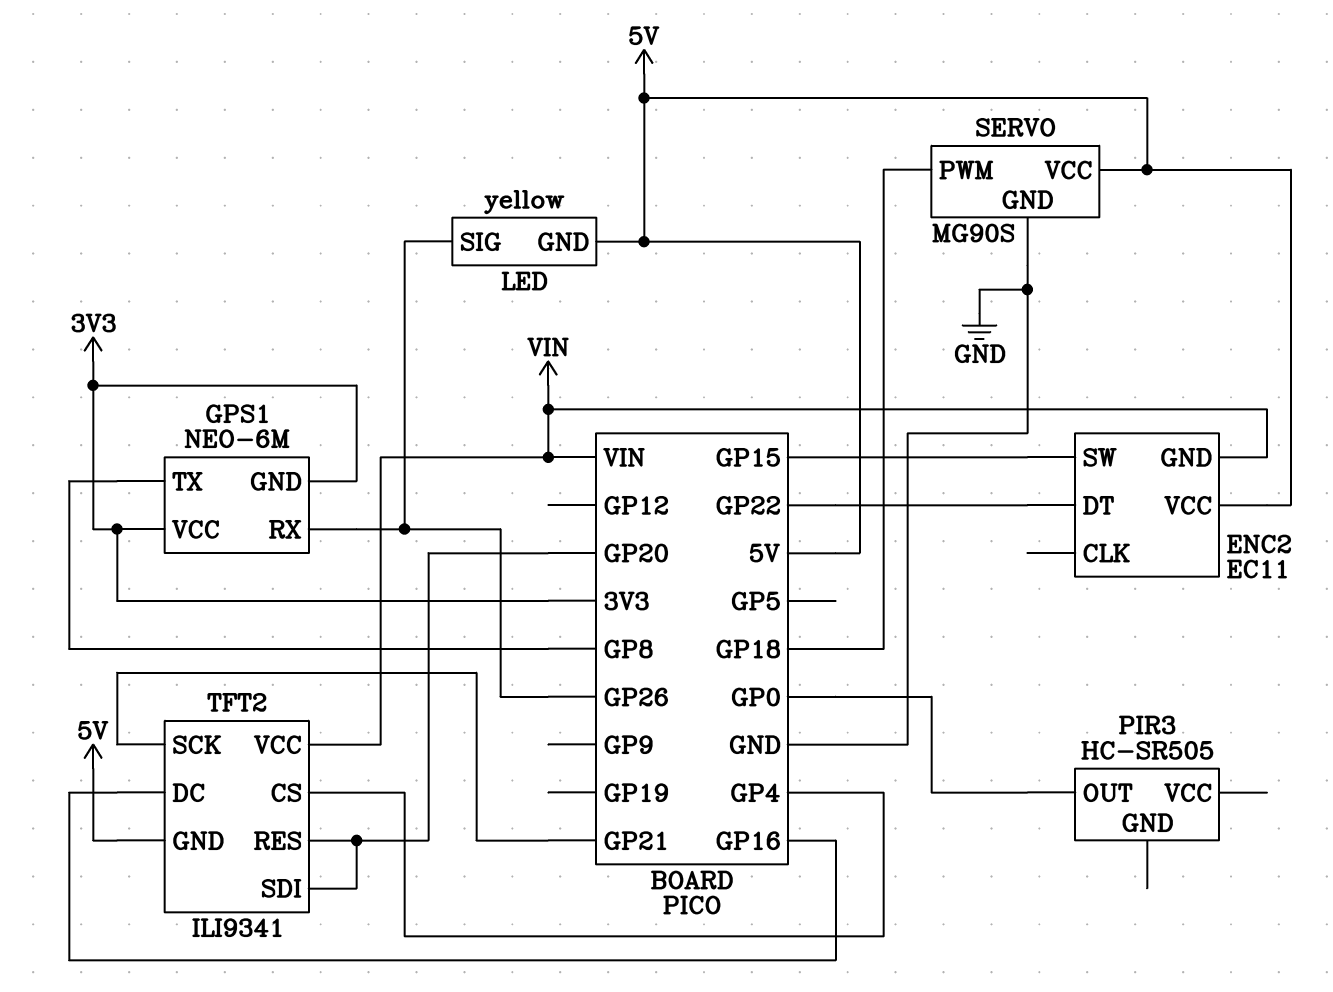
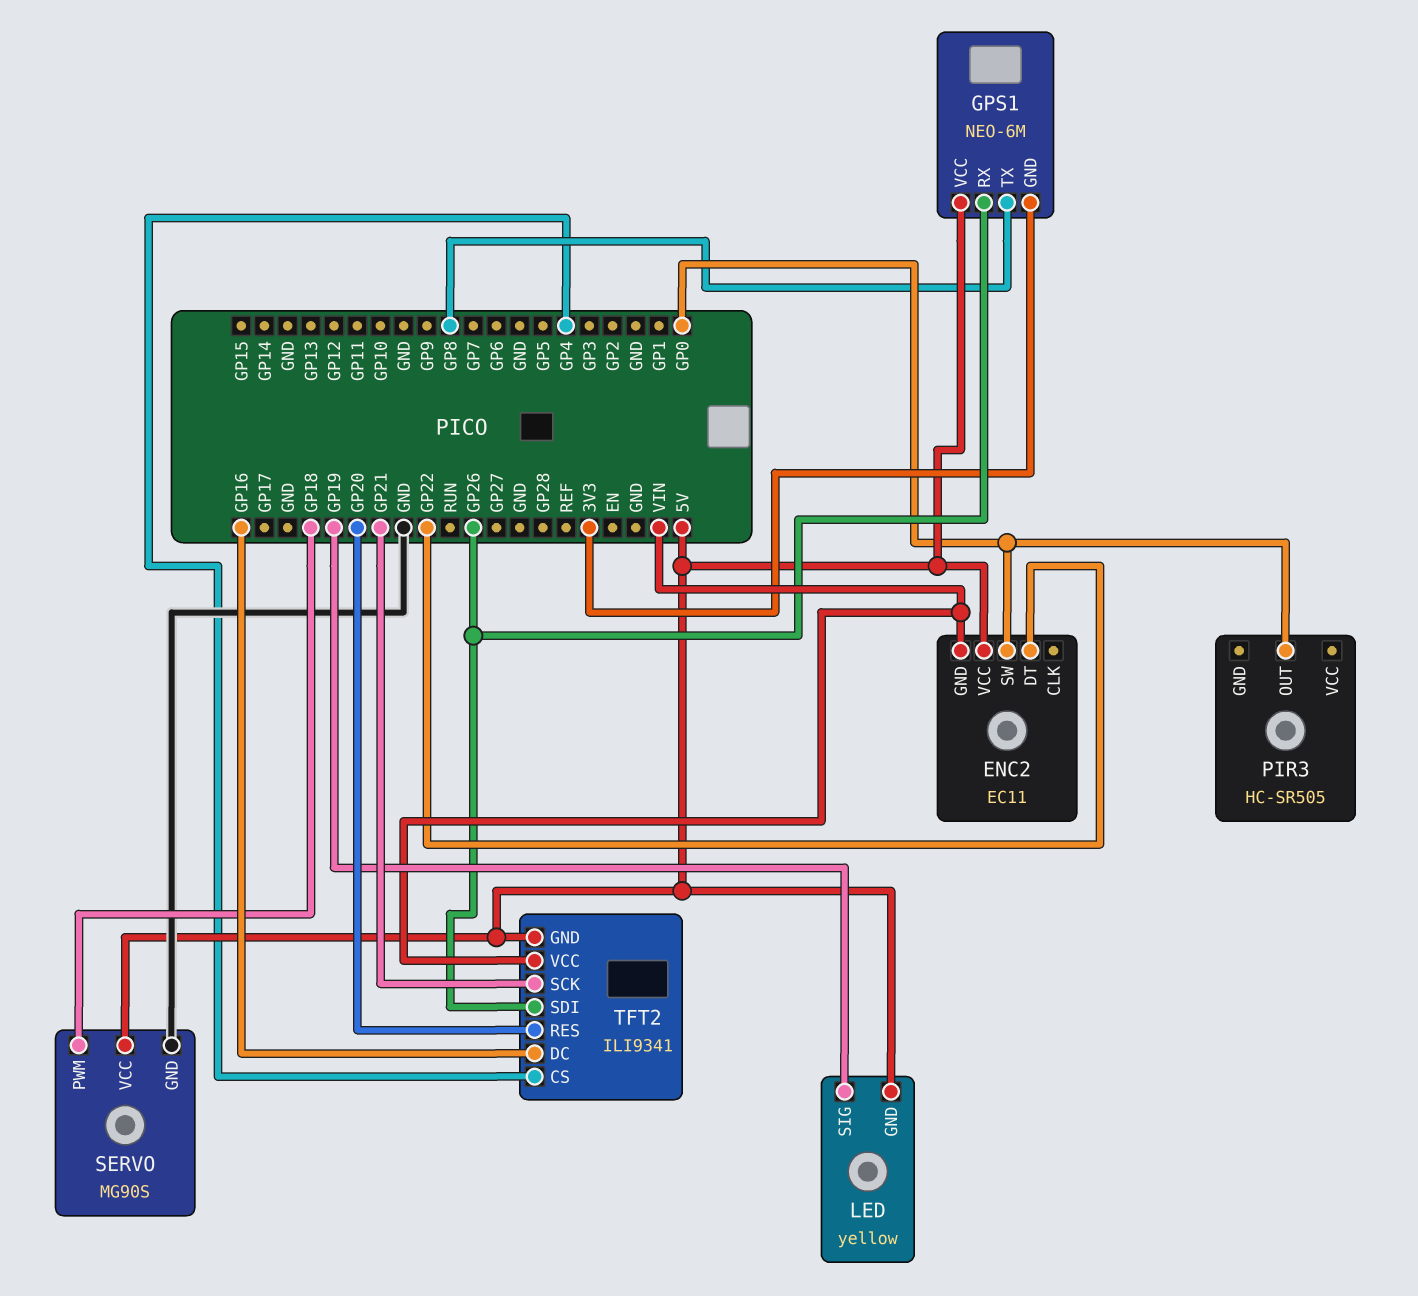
ENC2 pin SW: GP15 -> GP0
GPS1 pin VCC: 3V3 -> 5V
LED pin SIG: GP26 -> GP19
TFT2 pin SDI: GP20 -> GP26

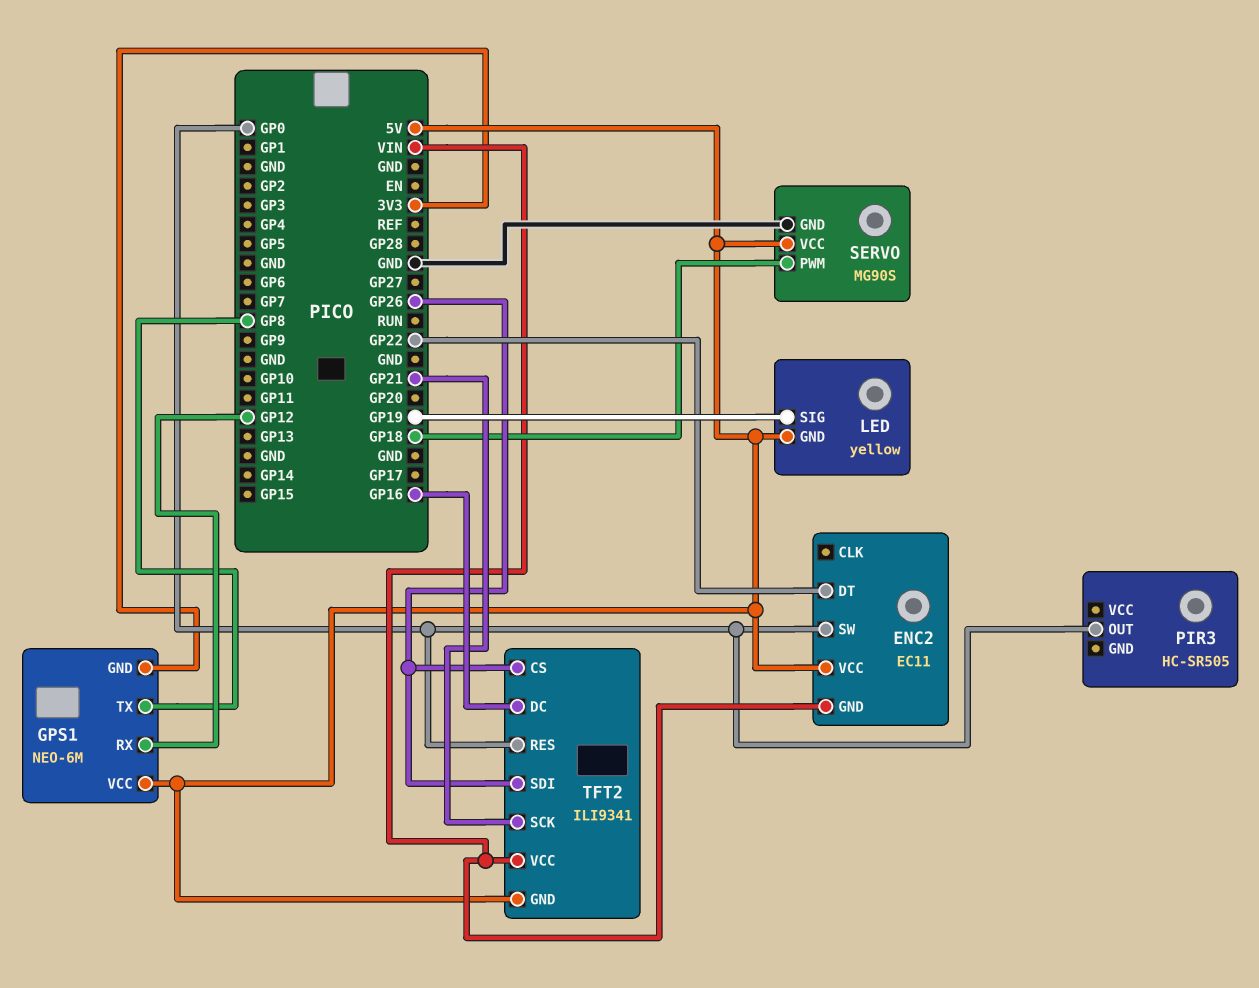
GPS1 pin RX: GP26 -> GP12
TFT2 pin CS: GP4 -> GP26
TFT2 pin RES: GP20 -> GP0

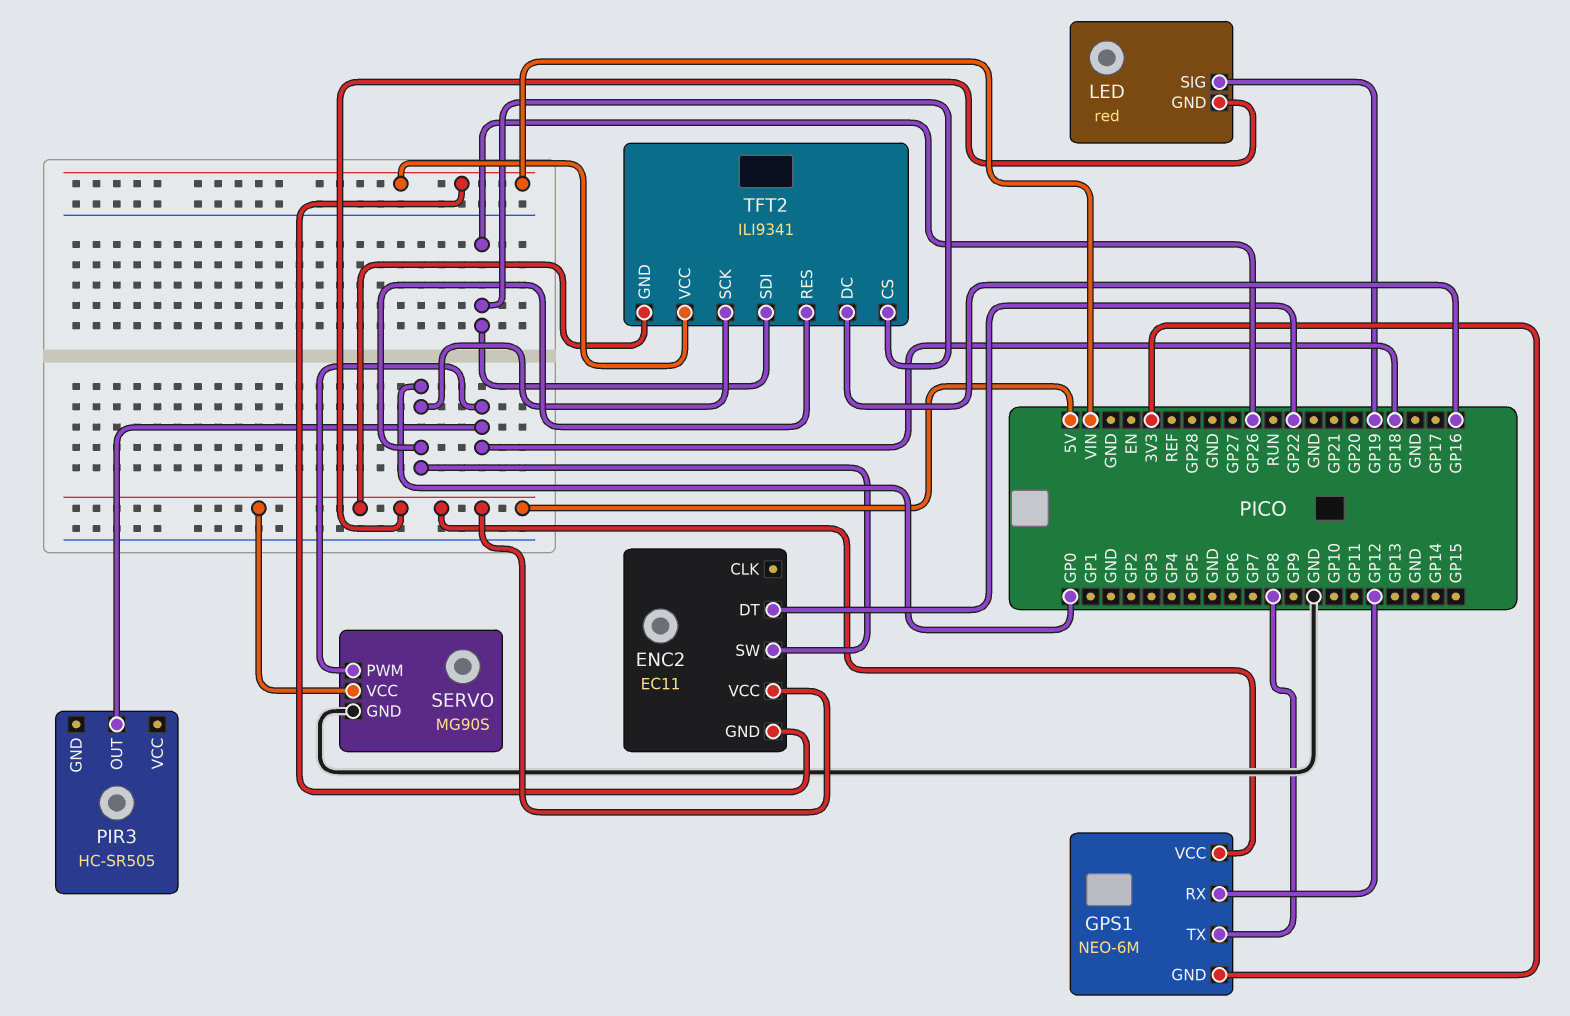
LED: yellow -> red
PIR3 pin OUT: GP0 -> GP18
TFT2 pin SCK: GP21 -> GP0

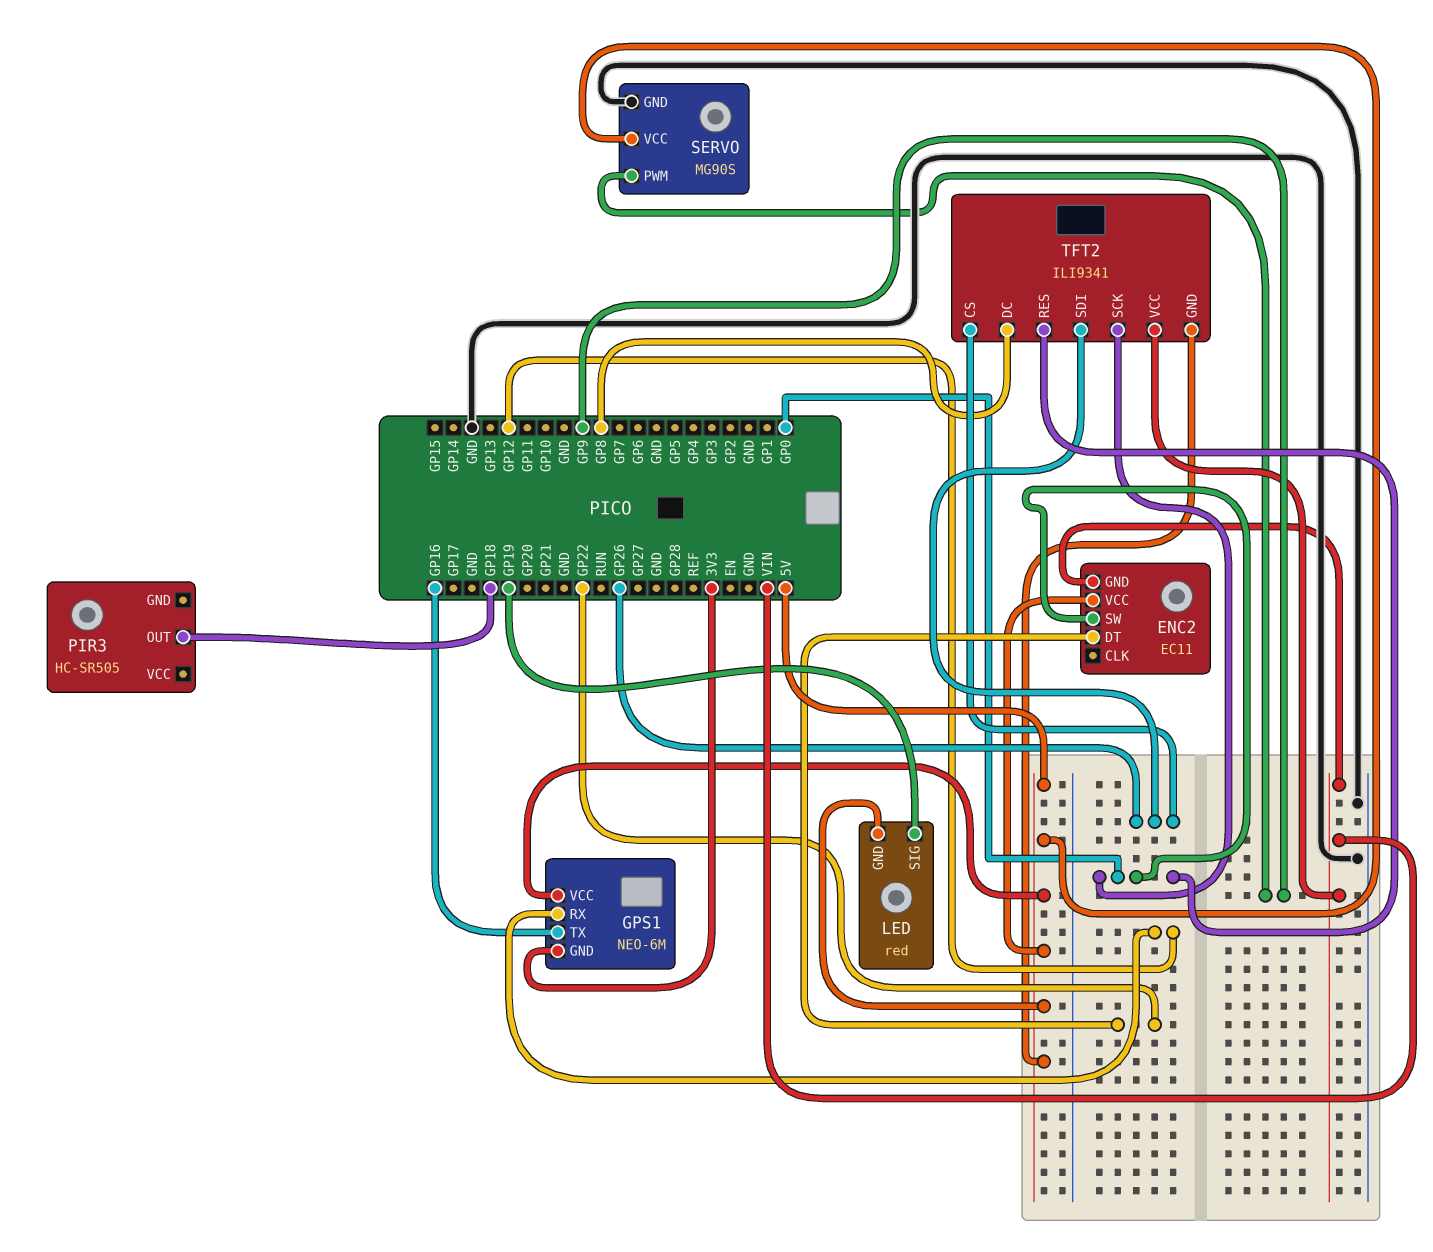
GPS1 pin TX: GP8 -> GP16
SERVO pin PWM: GP18 -> GP9
TFT2 pin DC: GP16 -> GP8

